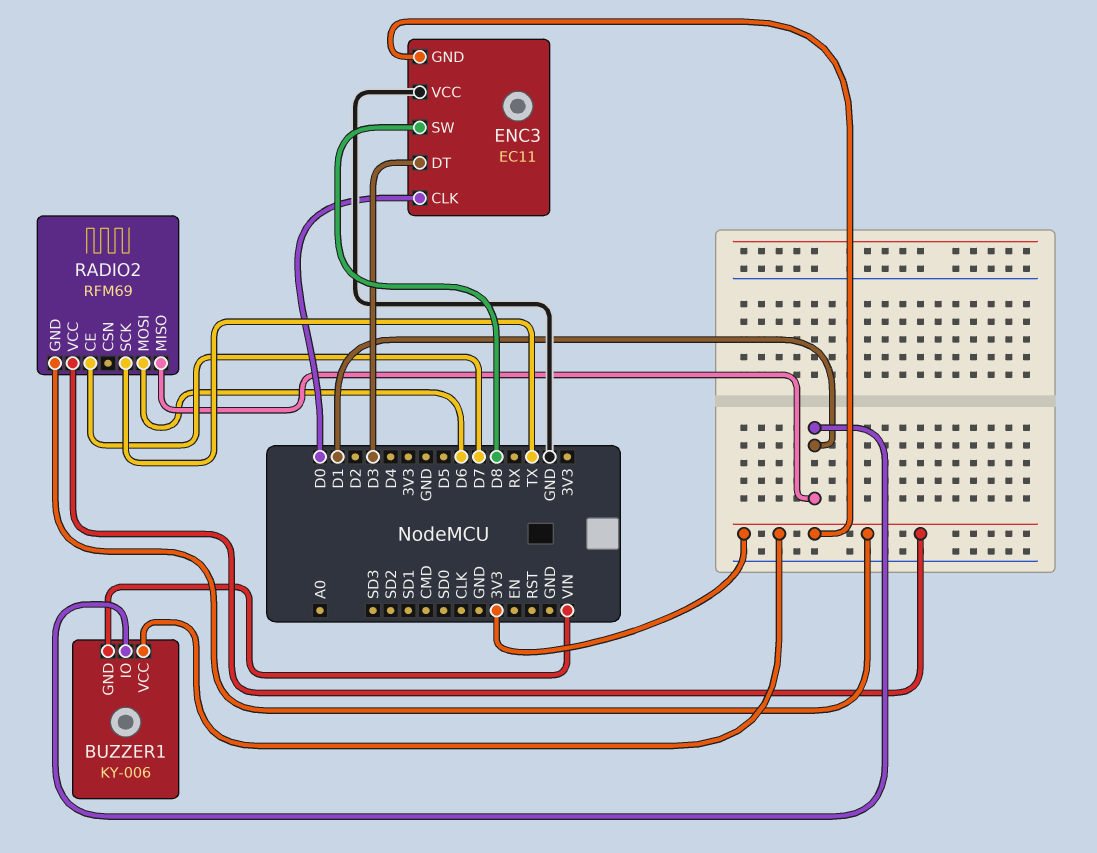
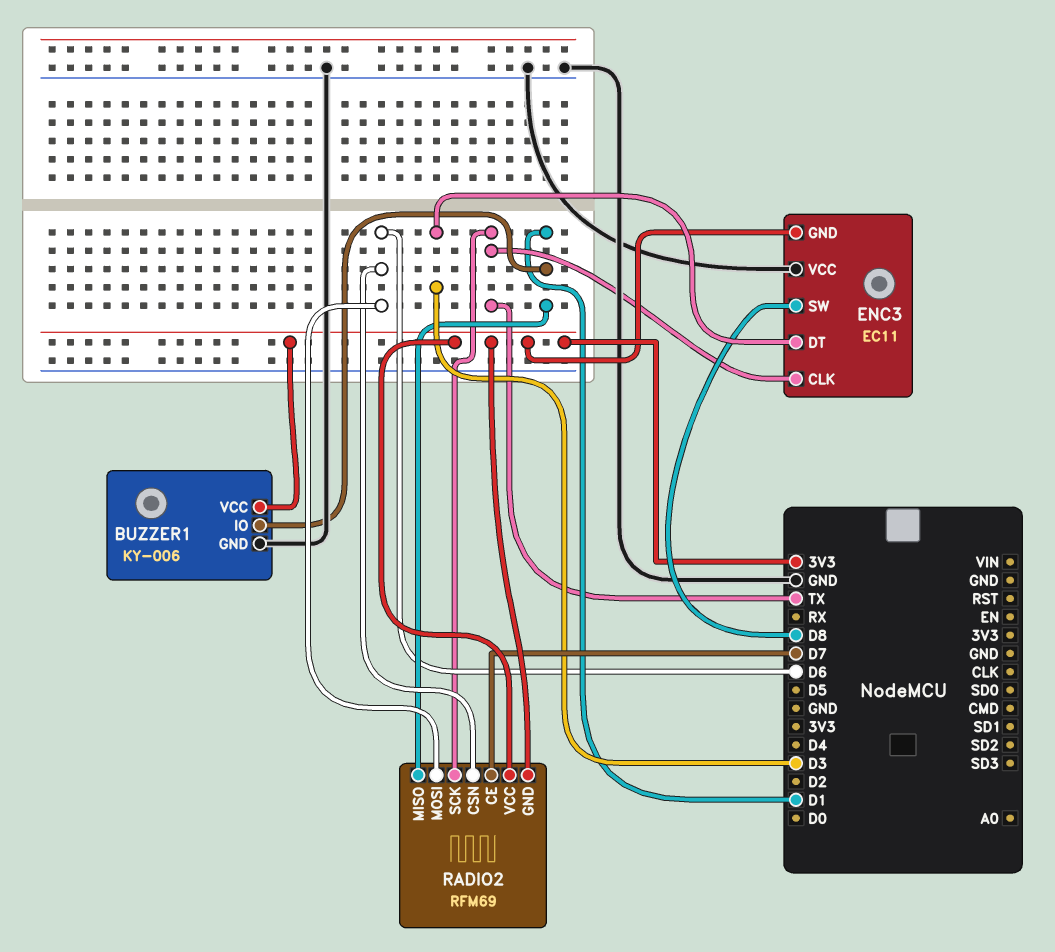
BUZZER1 pin GND: VIN -> GND
ENC3 pin CLK: D0 -> TX
RADIO2 pin CSN: none -> D6

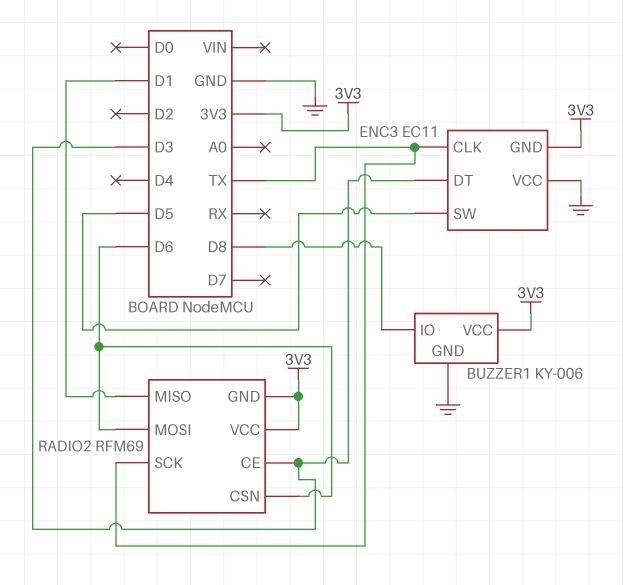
BUZZER1 pin IO: D1 -> D8
ENC3 pin SW: D8 -> D5
RADIO2 pin CE: D7 -> D3

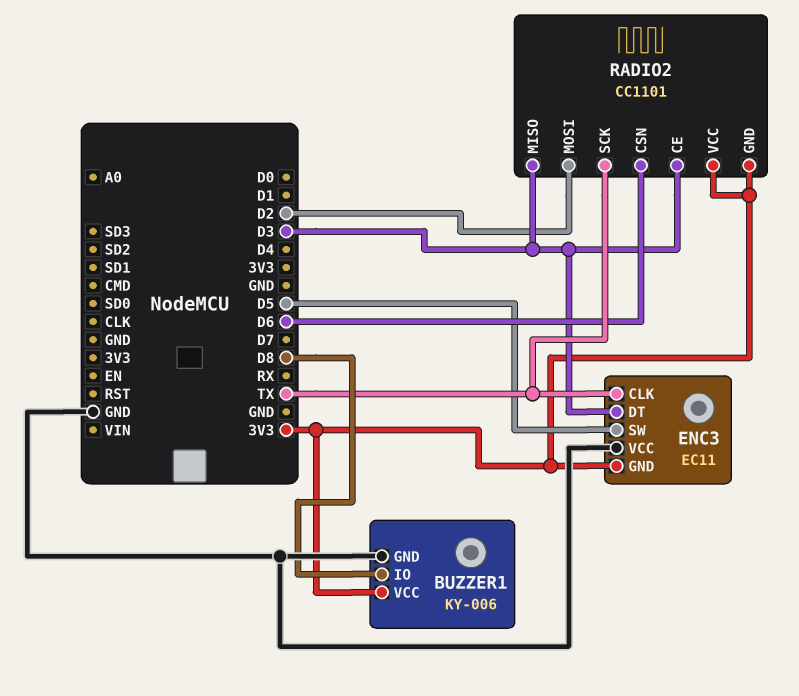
RADIO2: RFM69 -> CC1101
RADIO2 pin MISO: D1 -> D3
RADIO2 pin MOSI: D6 -> D2

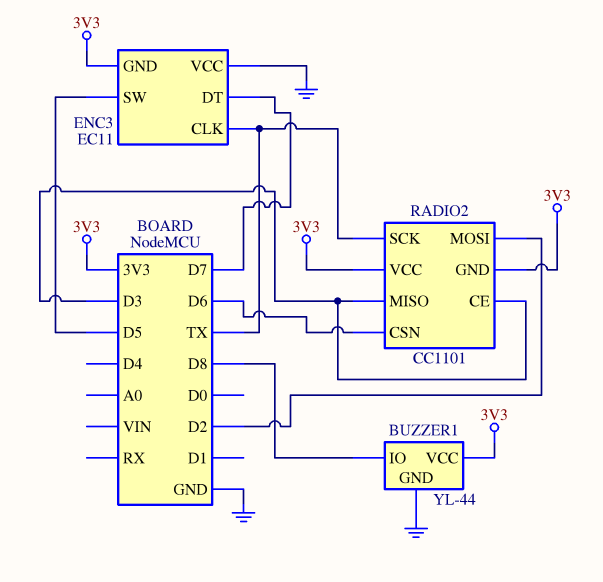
BUZZER1: KY-006 -> YL-44
ENC3 pin DT: D3 -> D7

